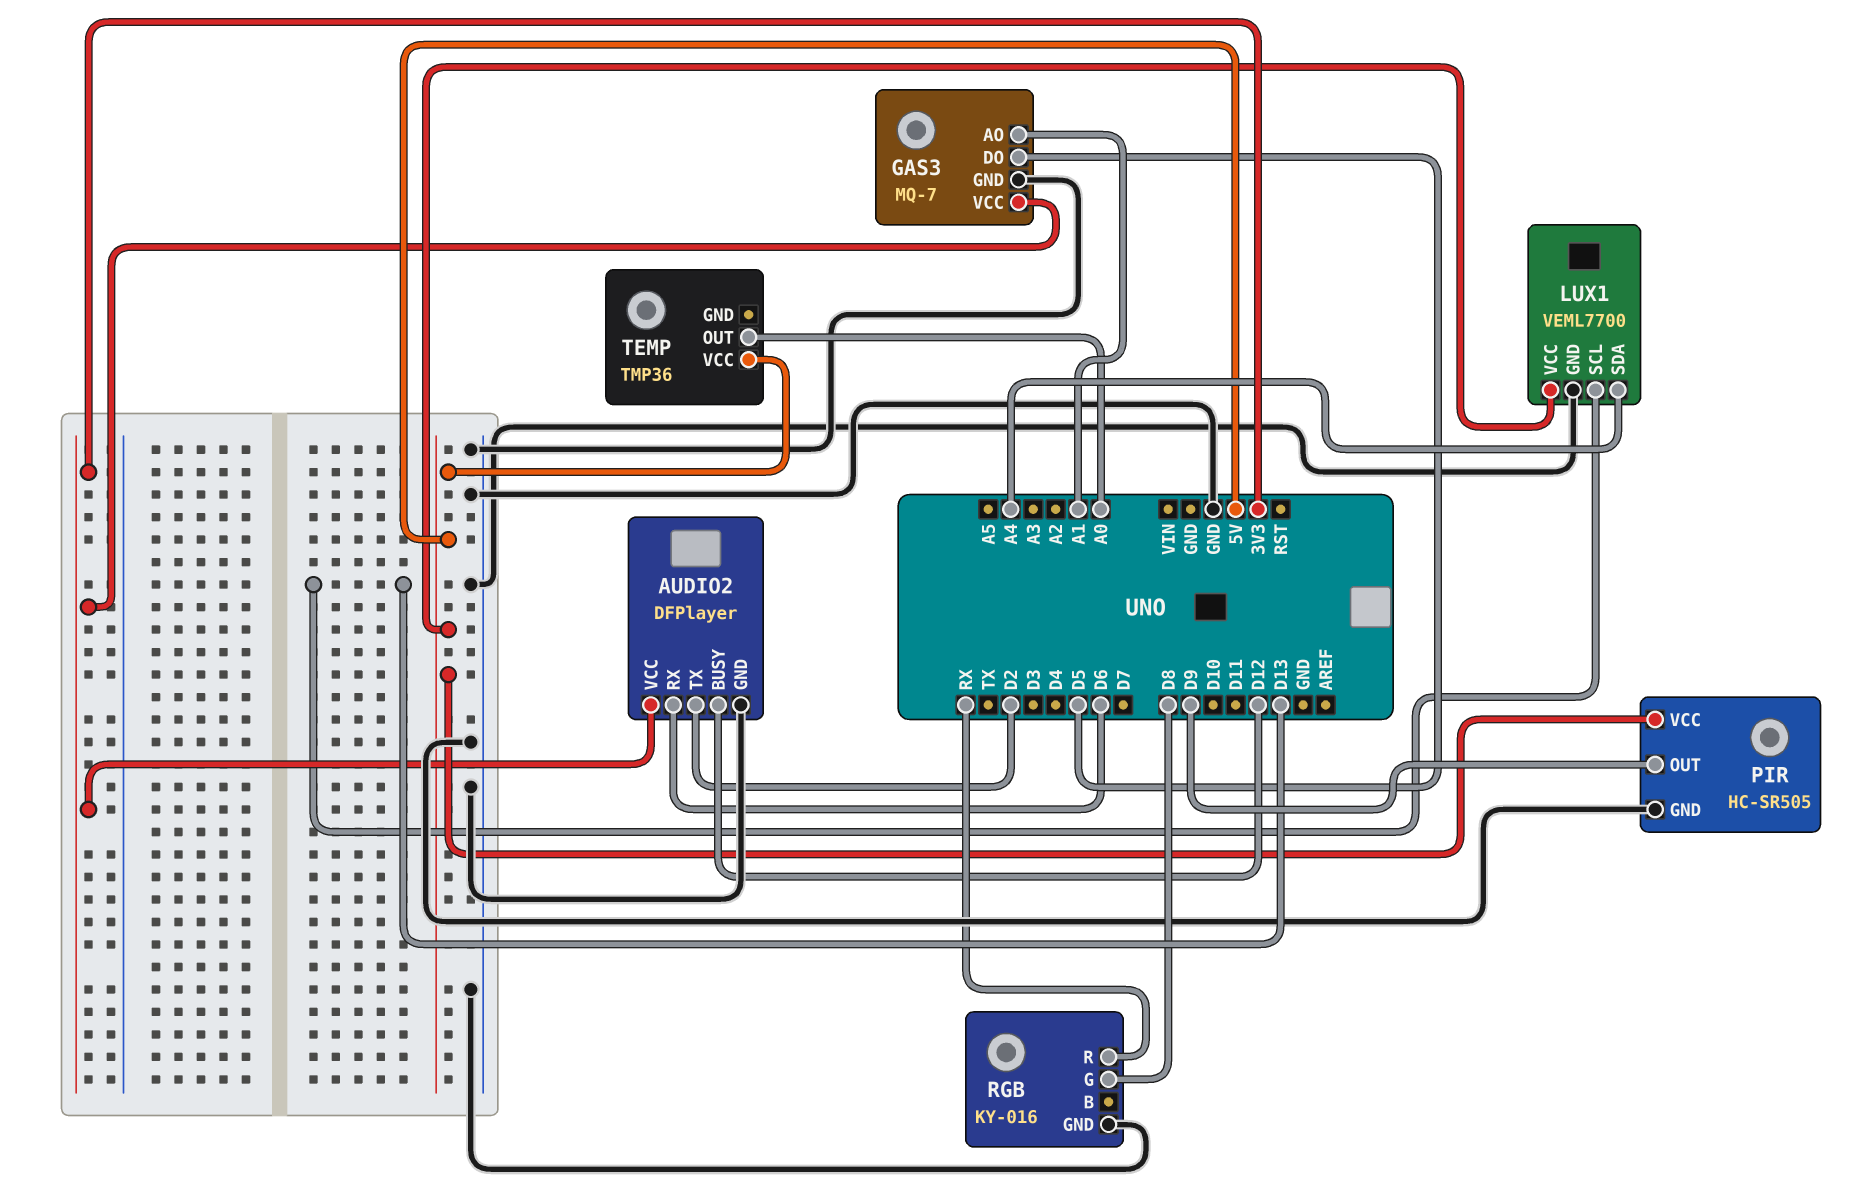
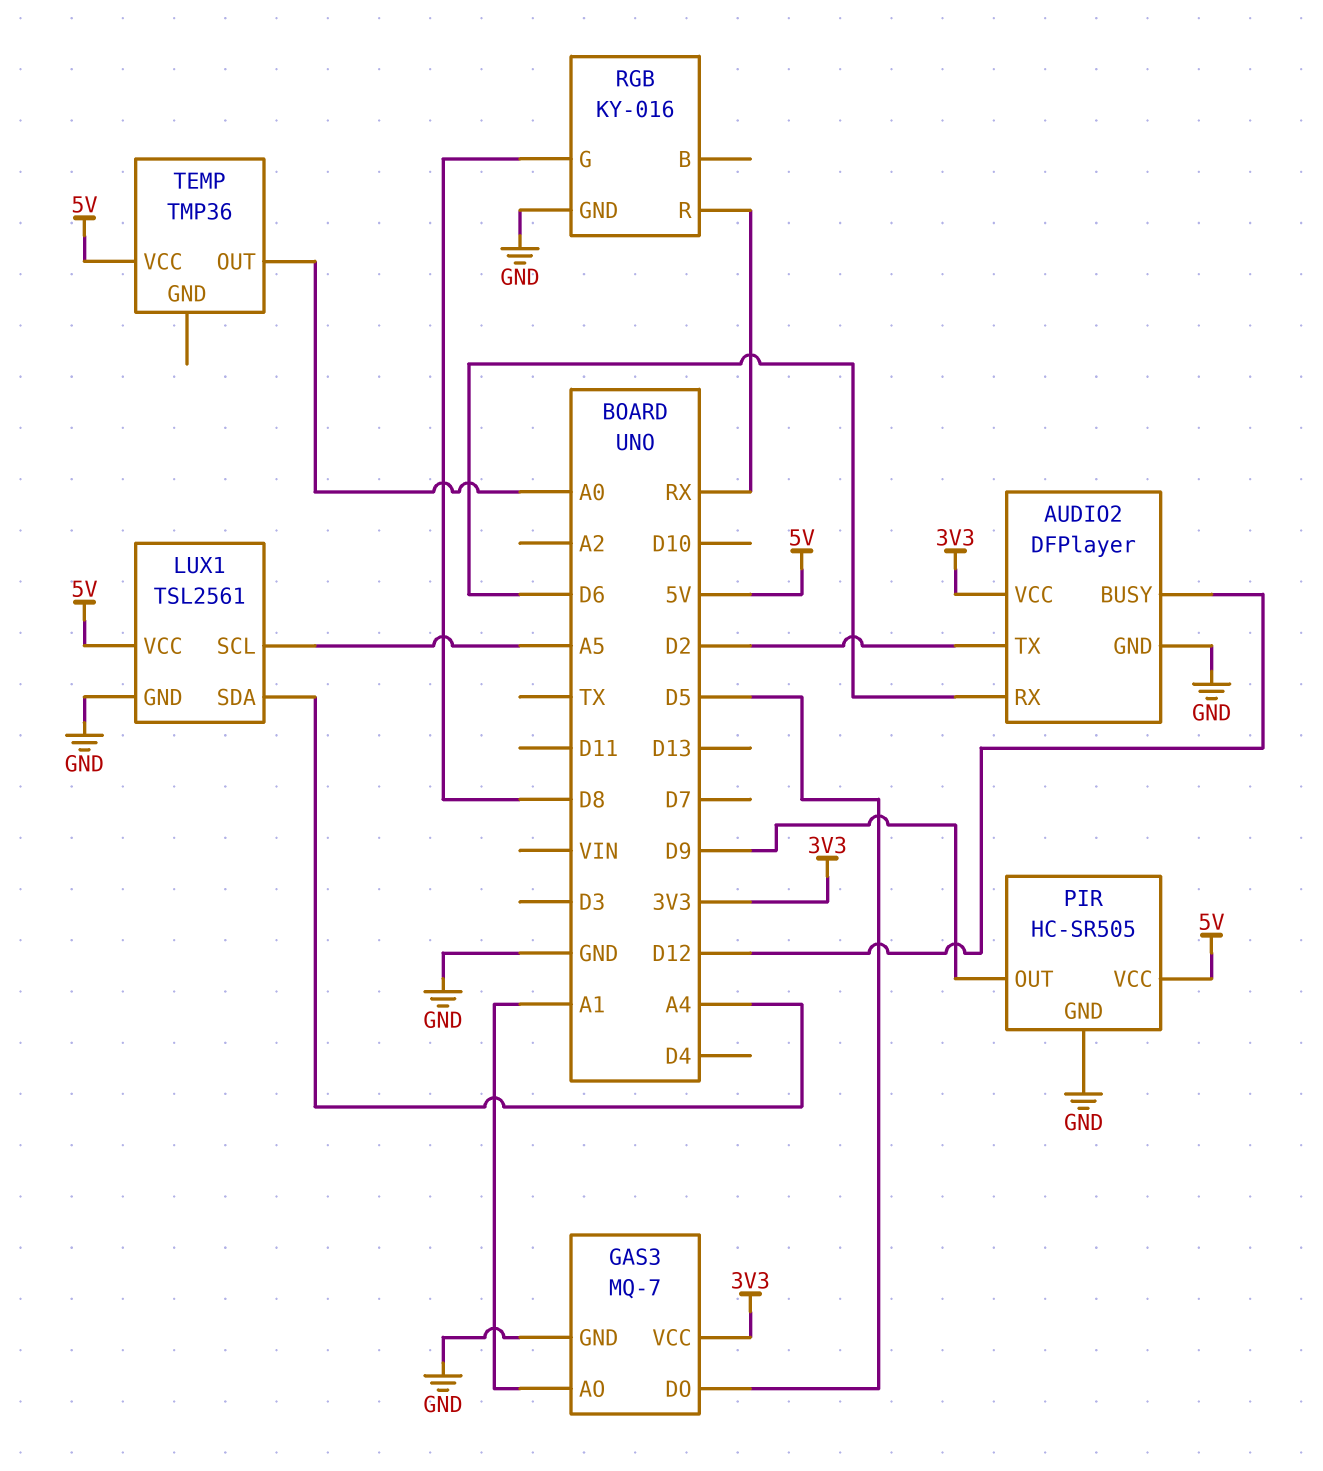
LUX1: VEML7700 -> TSL2561
LUX1 pin SCL: D13 -> A5

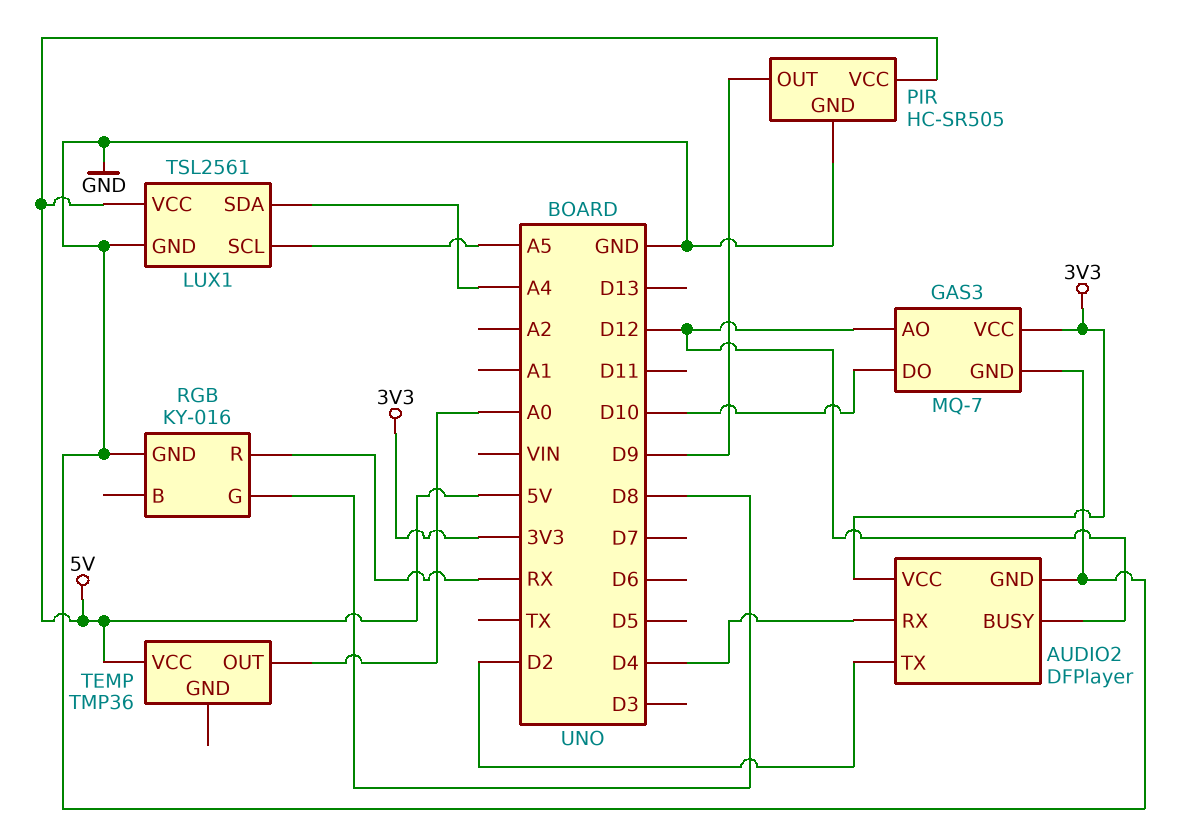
AUDIO2 pin RX: D6 -> D4
GAS3 pin AO: A1 -> D12
GAS3 pin DO: D5 -> D10

